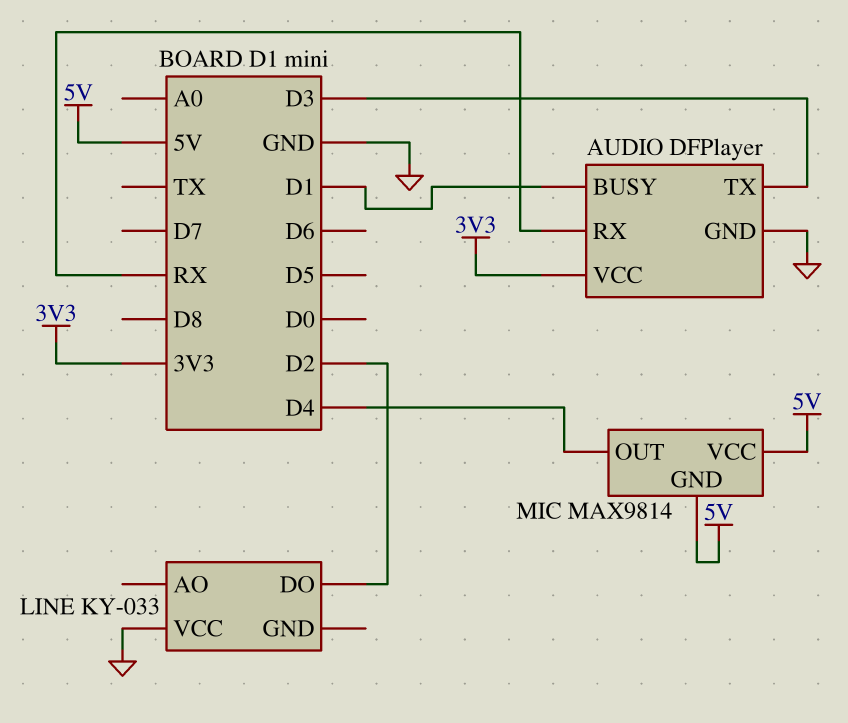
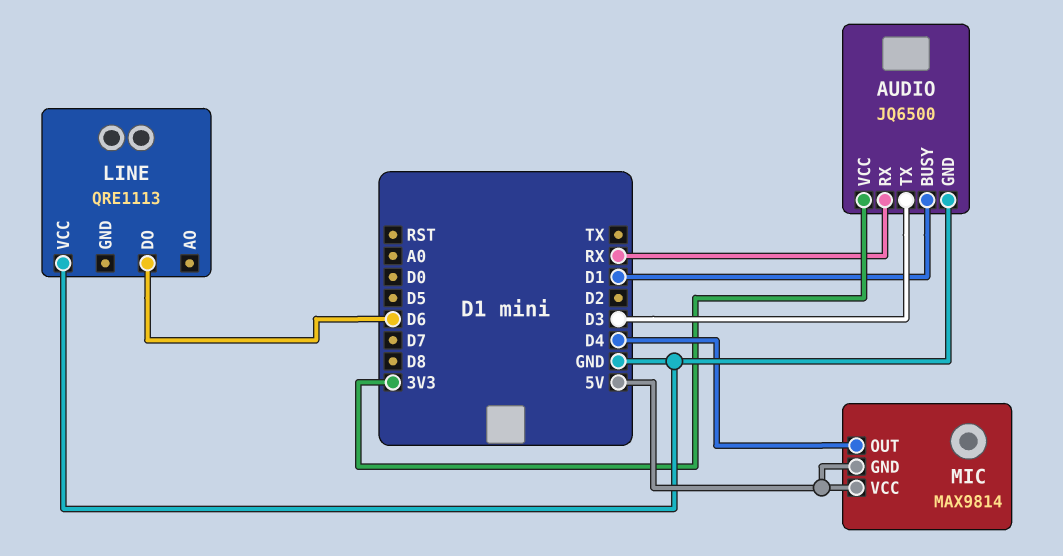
AUDIO: DFPlayer -> JQ6500
LINE: KY-033 -> QRE1113
LINE pin DO: D2 -> D6

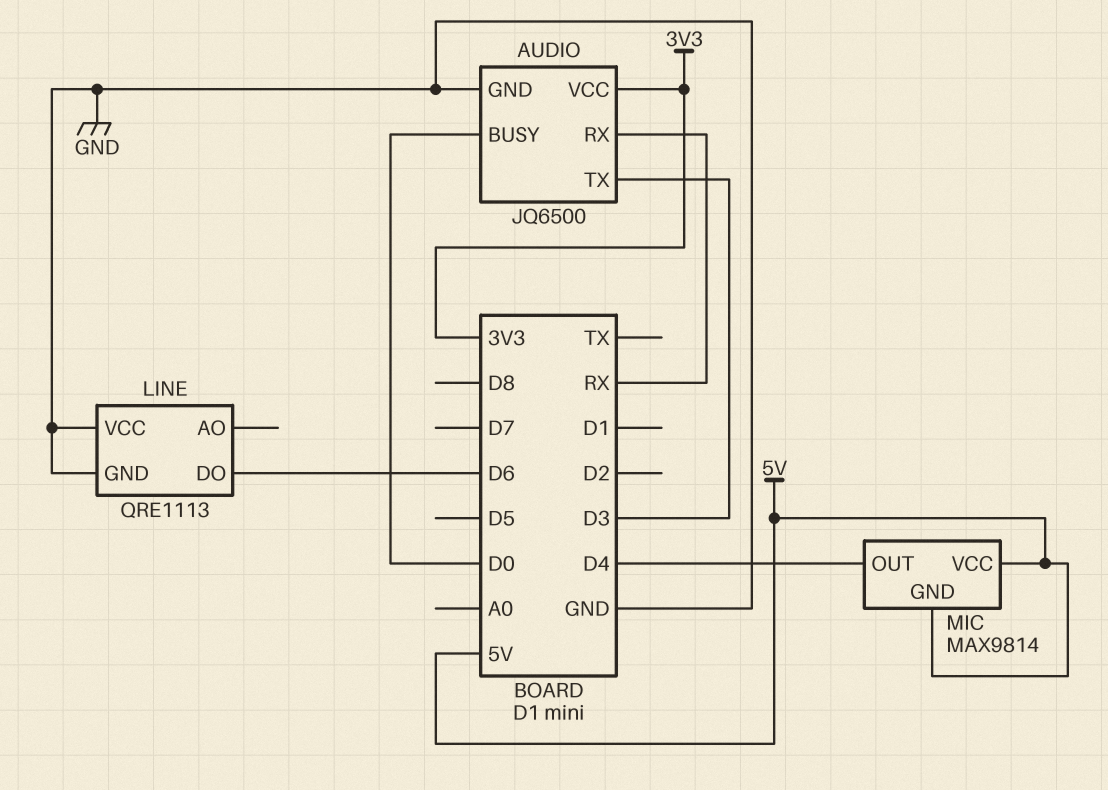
AUDIO pin BUSY: D1 -> D0
LINE pin GND: none -> GND

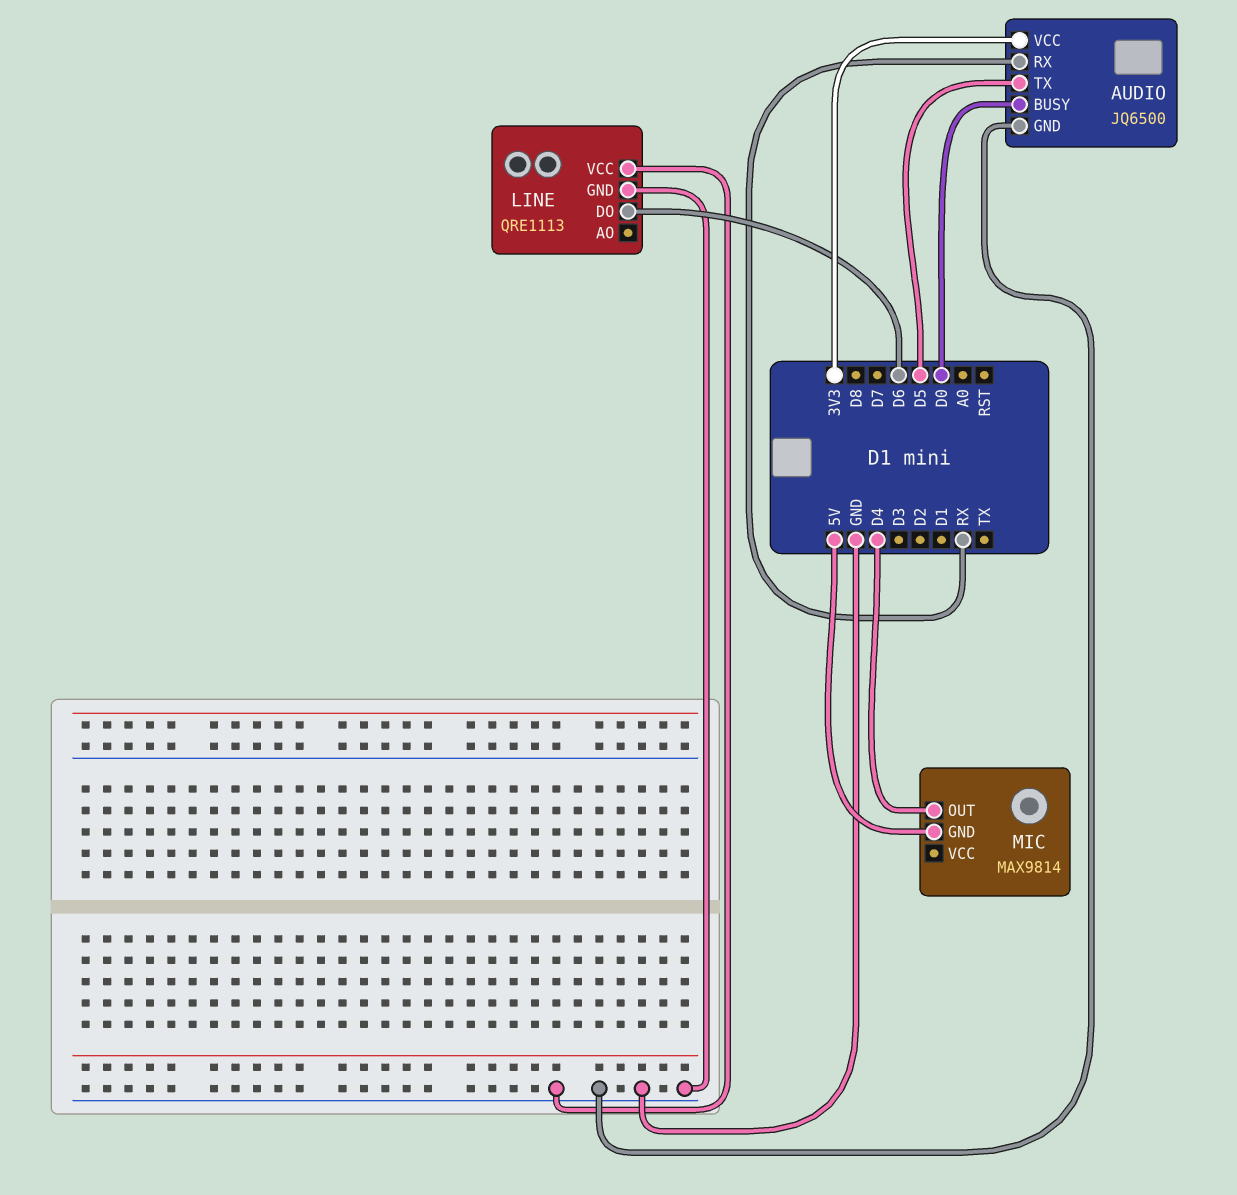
AUDIO pin TX: D3 -> D5
MIC pin VCC: 5V -> none

